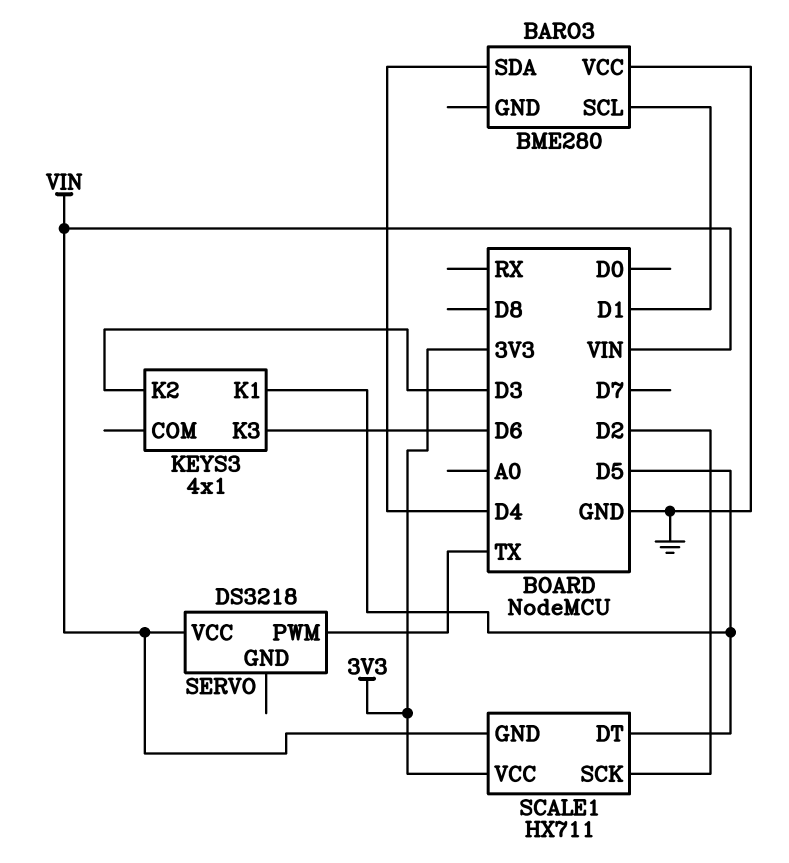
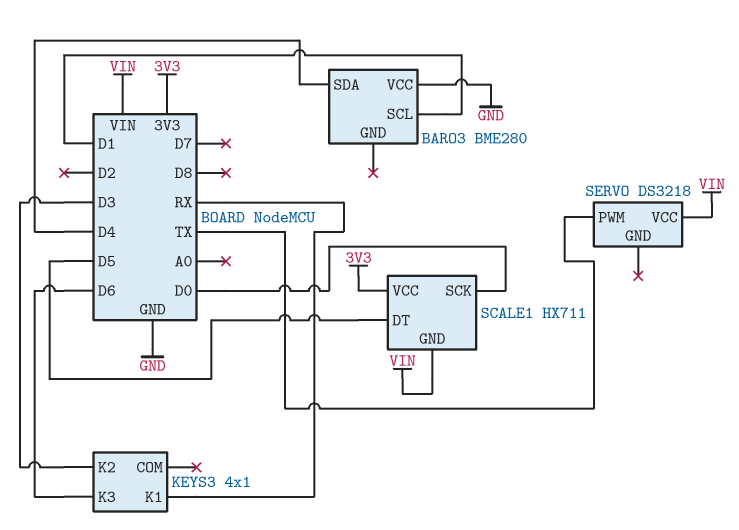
KEYS3 pin K1: D5 -> RX
SCALE1 pin SCK: D2 -> D0

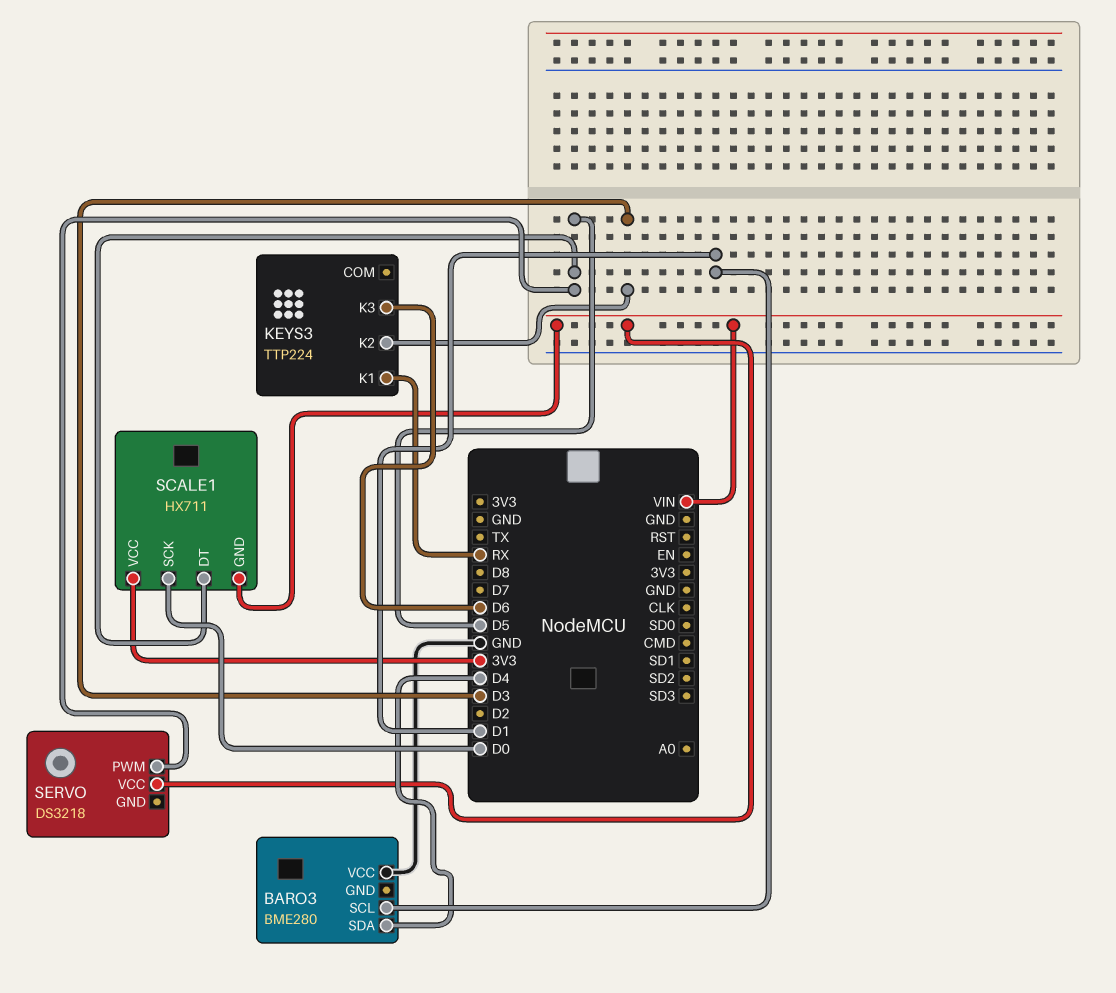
KEYS3: 4x1 -> TTP224
SERVO pin PWM: TX -> D5

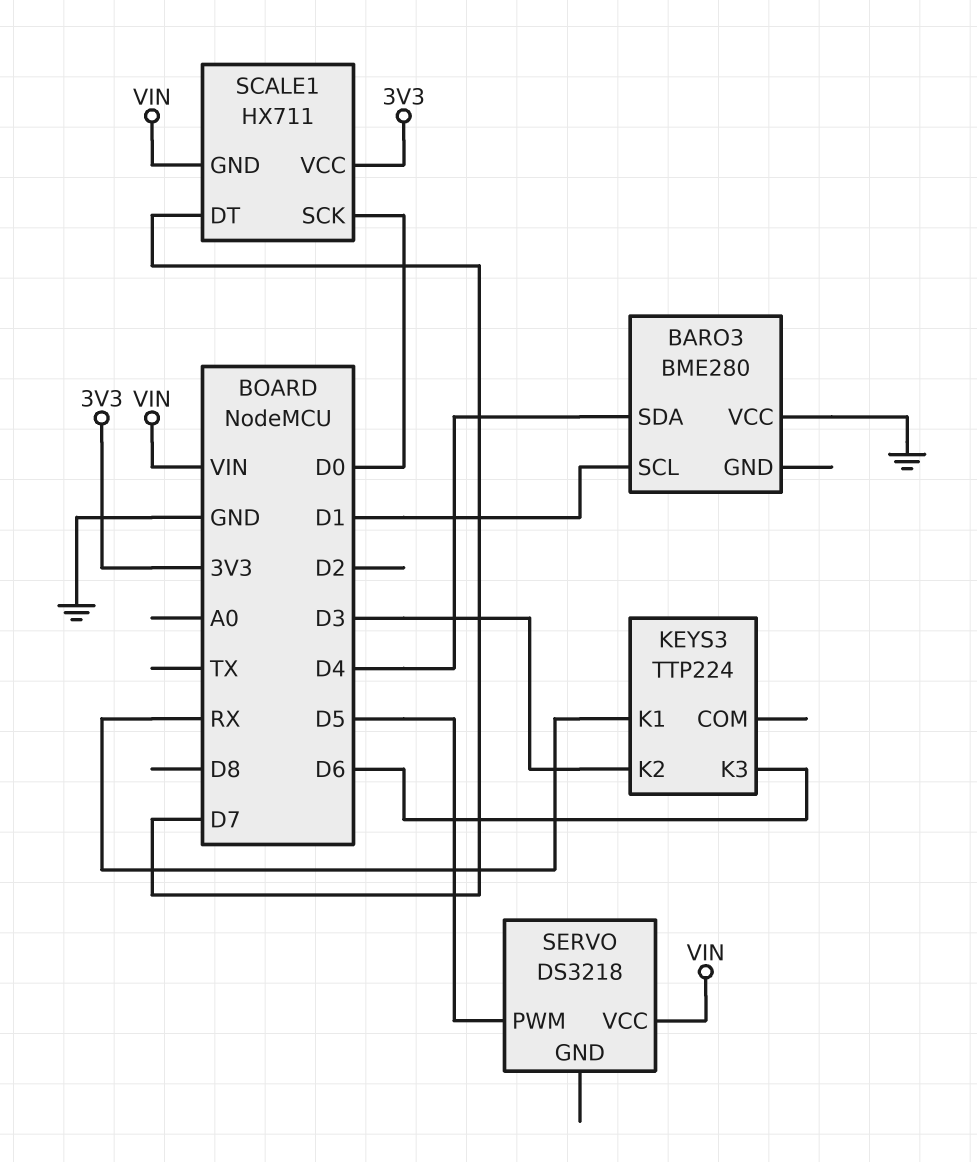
SCALE1 pin DT: D5 -> D7

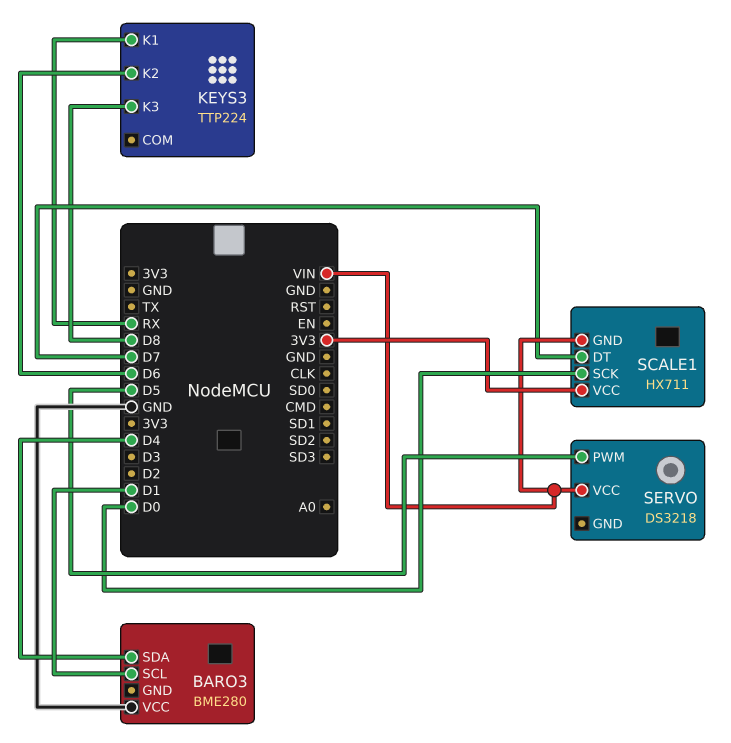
KEYS3 pin K2: D3 -> D6
KEYS3 pin K3: D6 -> D8

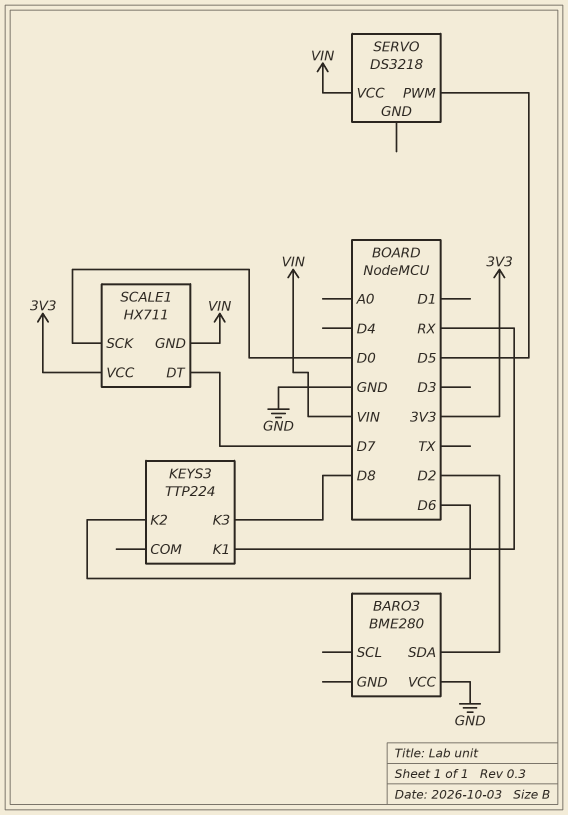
BARO3 pin SCL: D1 -> none
BARO3 pin SDA: D4 -> D2

